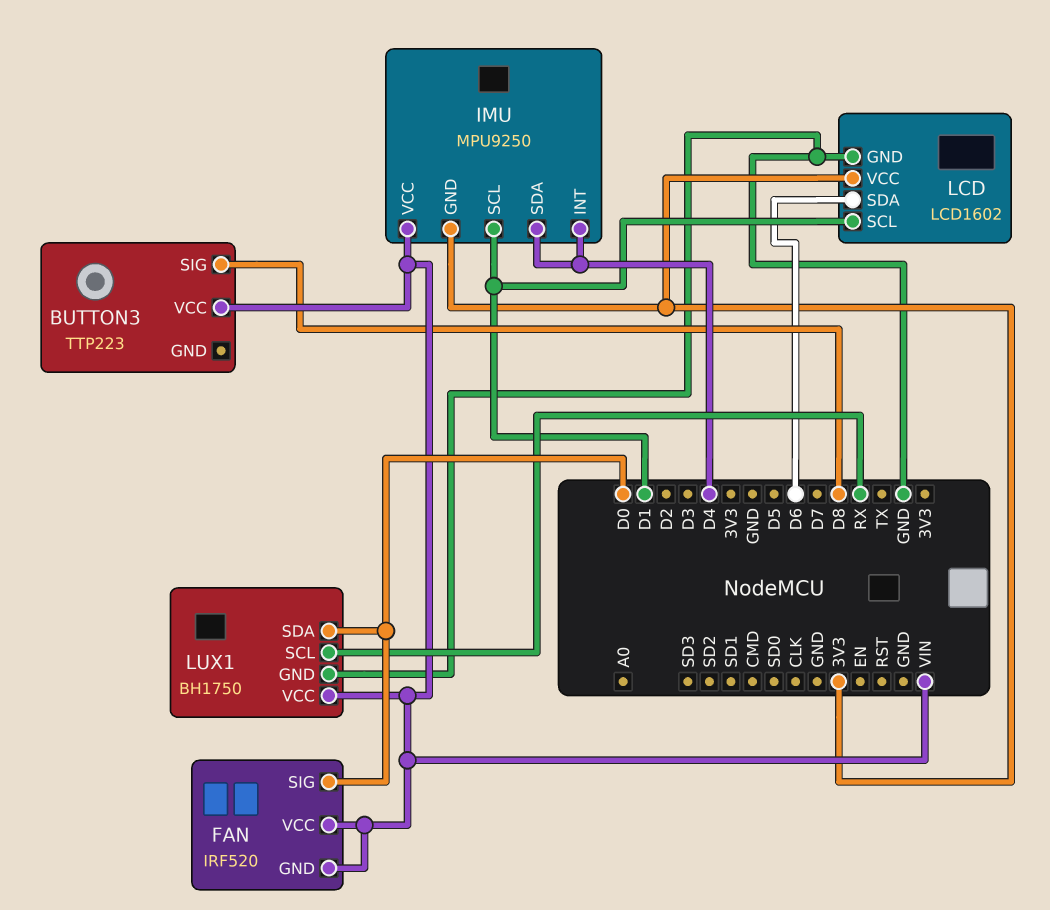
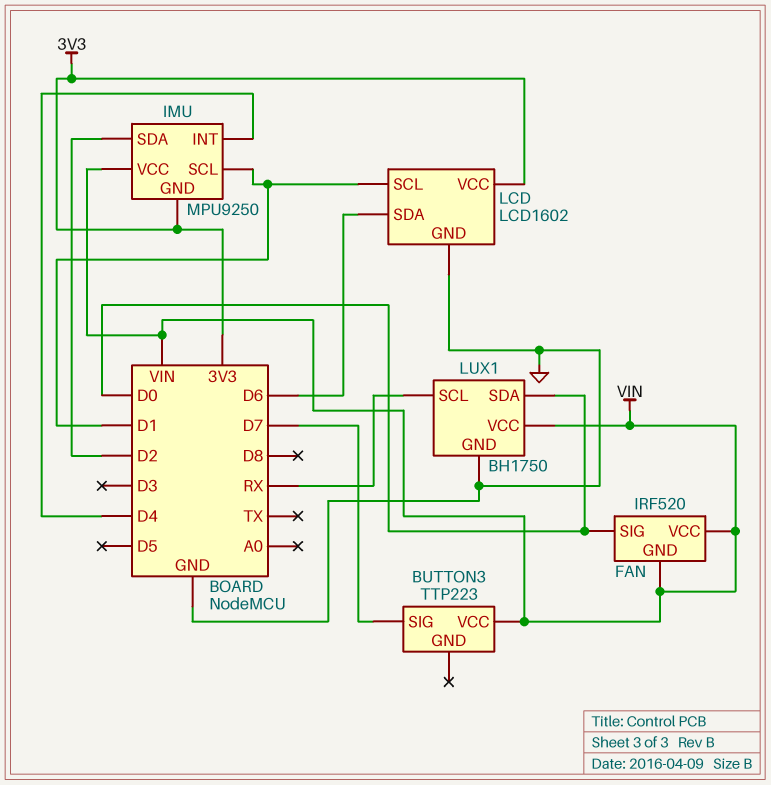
BUTTON3 pin SIG: D8 -> D7
IMU pin SDA: D4 -> D2

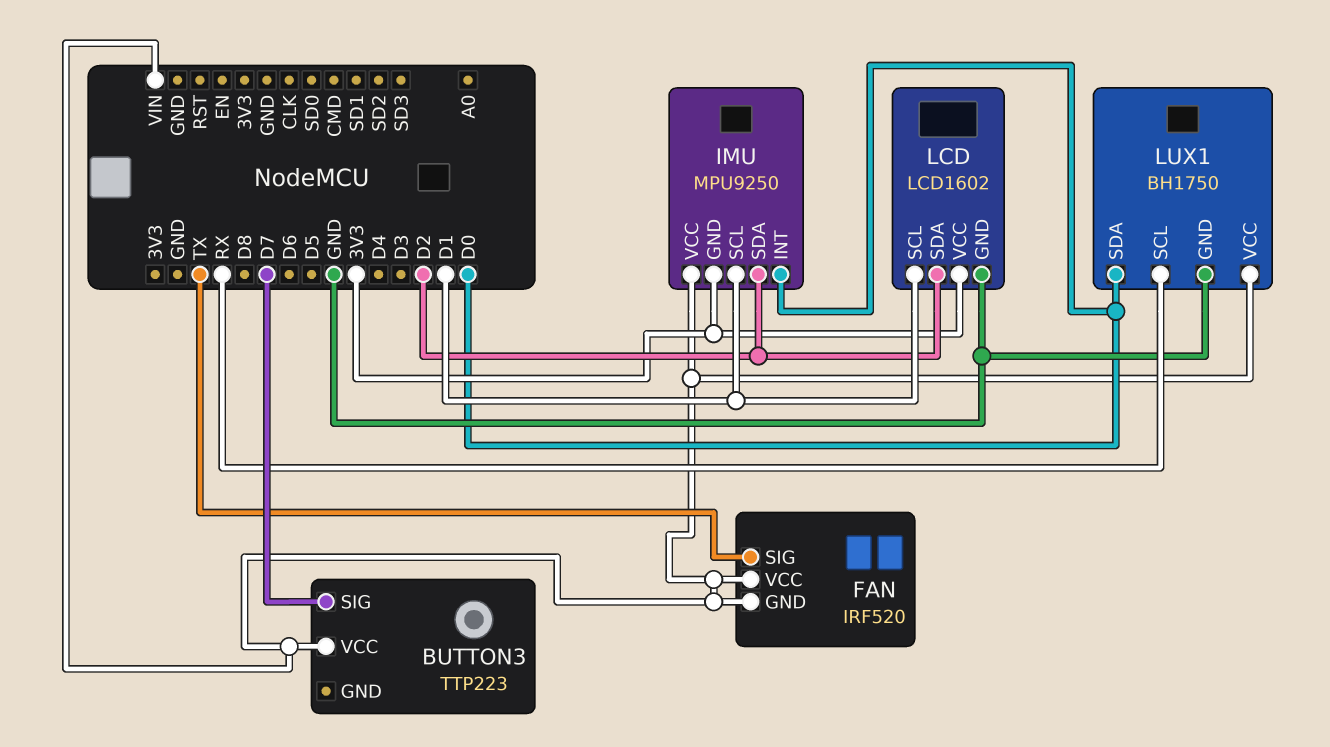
FAN pin SIG: D0 -> TX
IMU pin INT: D4 -> D0
LCD pin SDA: D6 -> D2

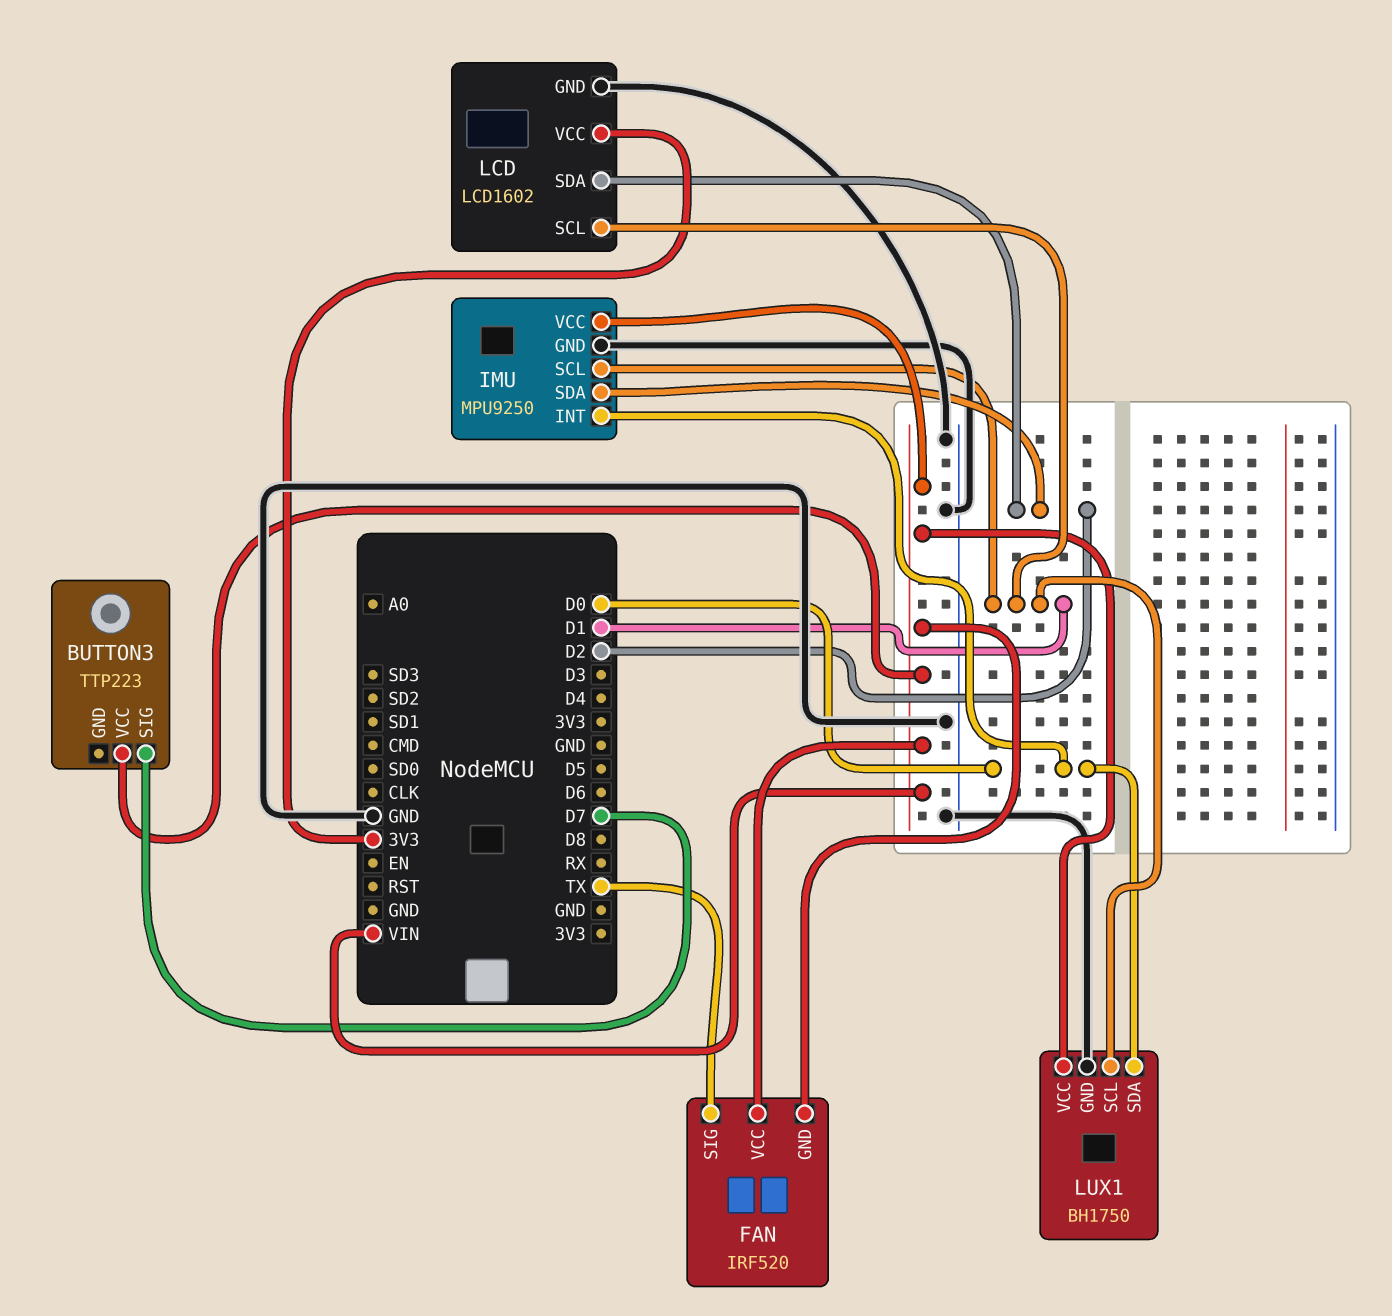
IMU pin GND: 3V3 -> GND
LUX1 pin SCL: RX -> D1

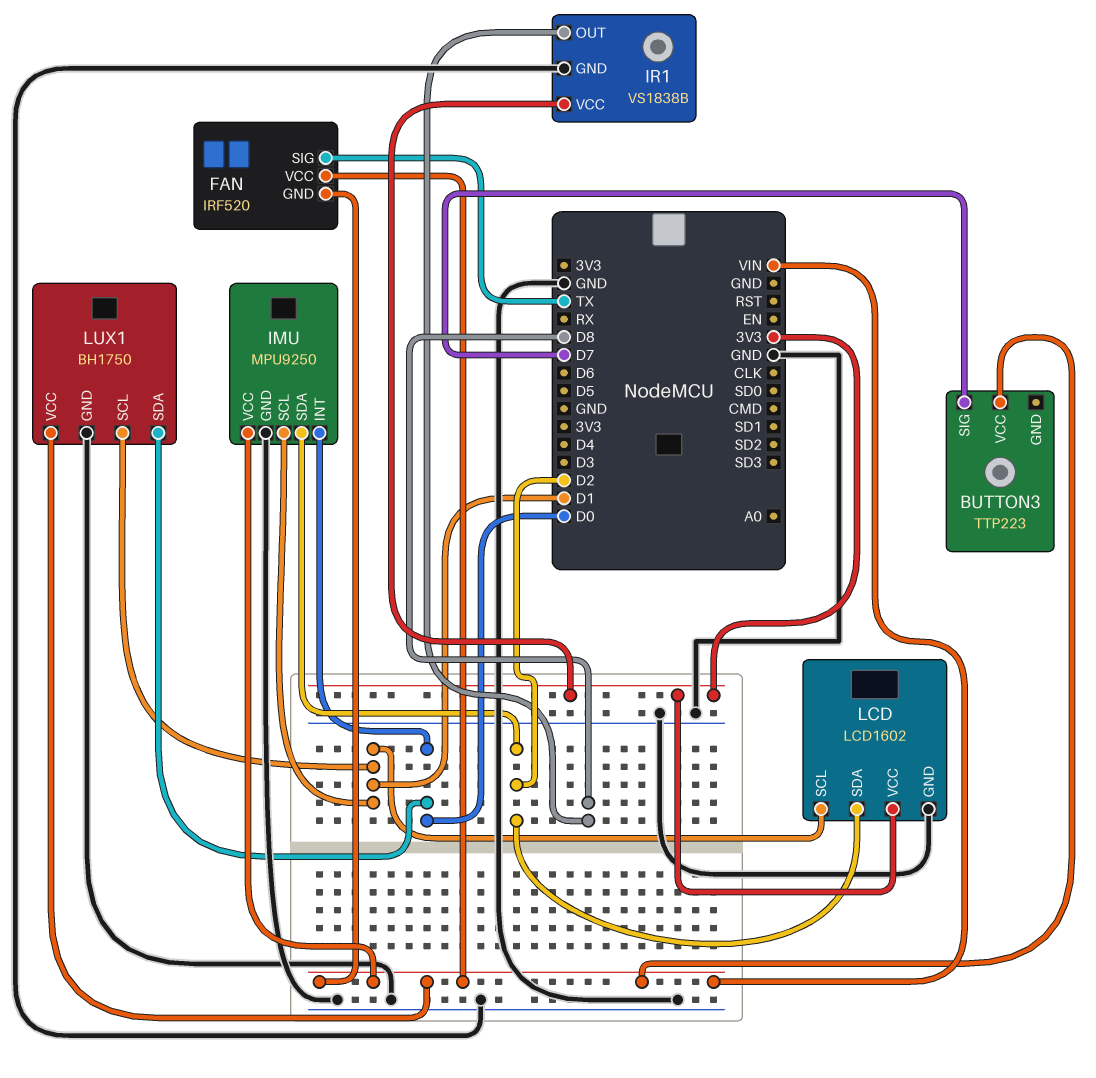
IR1: none -> VS1838B
IR1 pin GND: none -> GND
IR1 pin OUT: none -> D8
IR1 pin VCC: none -> 3V3

